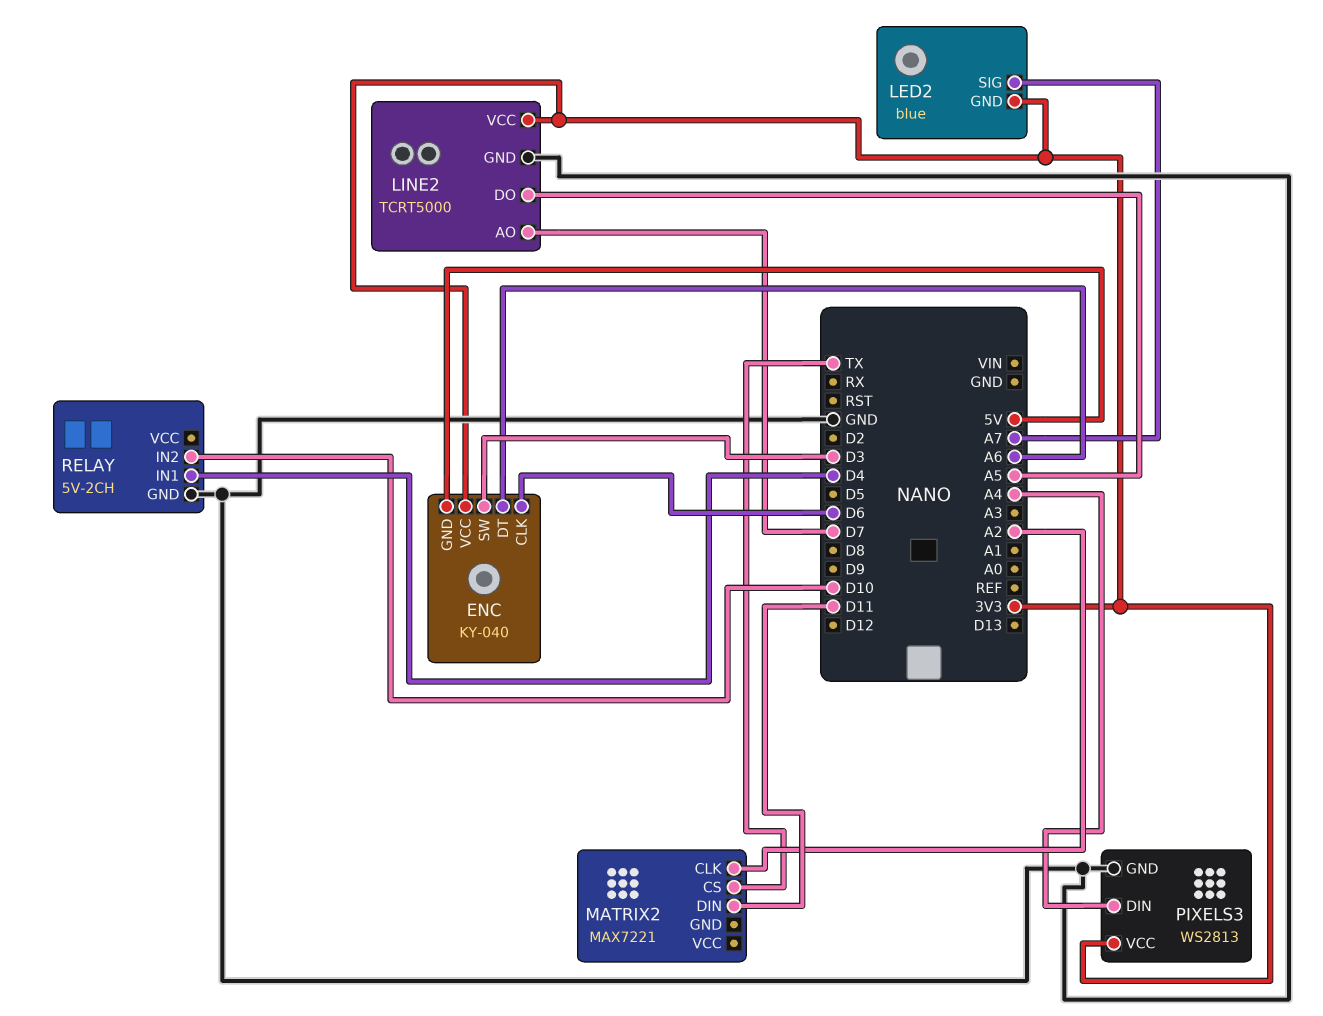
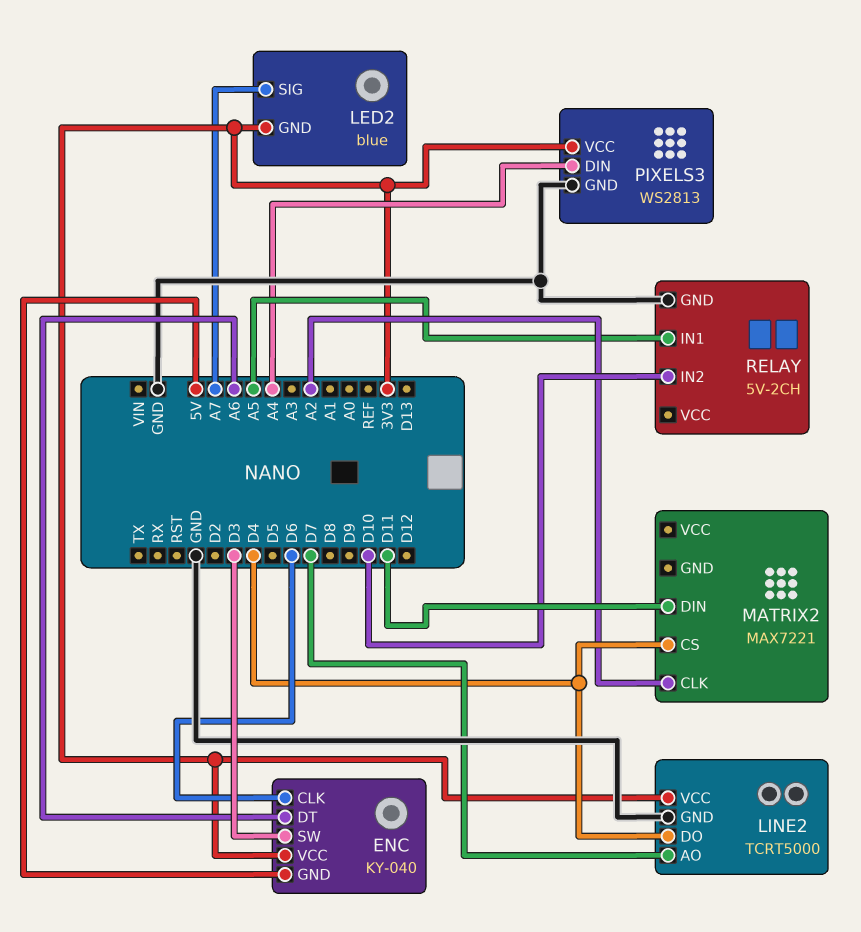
LINE2 pin DO: A5 -> D4
MATRIX2 pin CS: TX -> D4
RELAY pin IN1: D4 -> A5

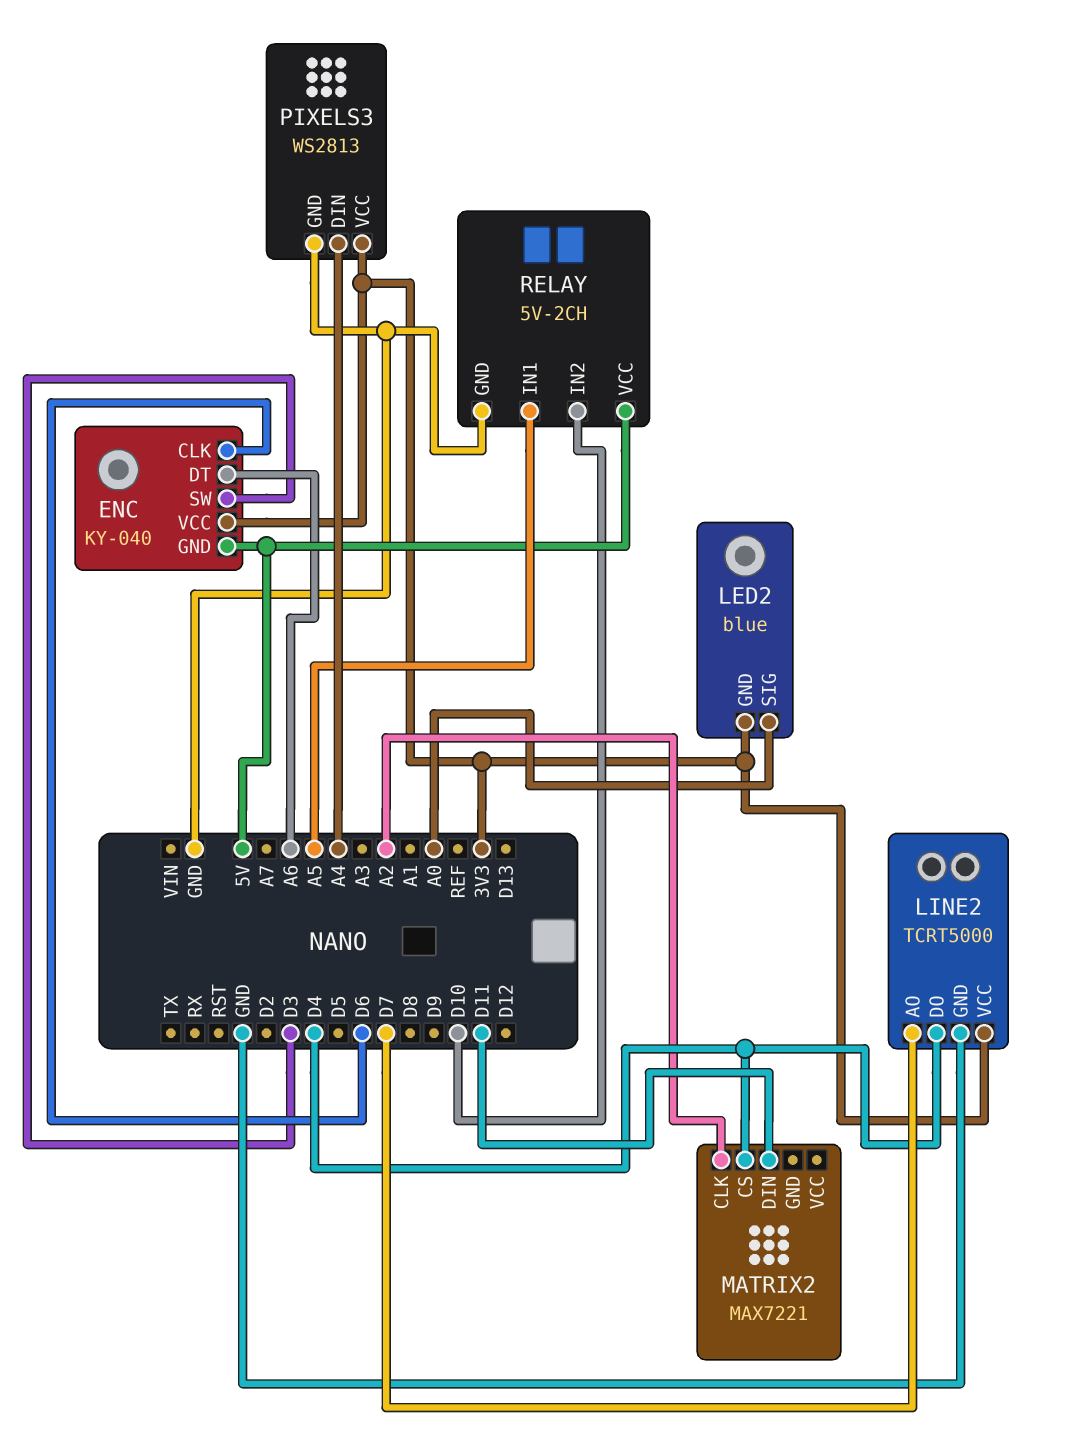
LED2 pin SIG: A7 -> A0
RELAY pin VCC: none -> 5V

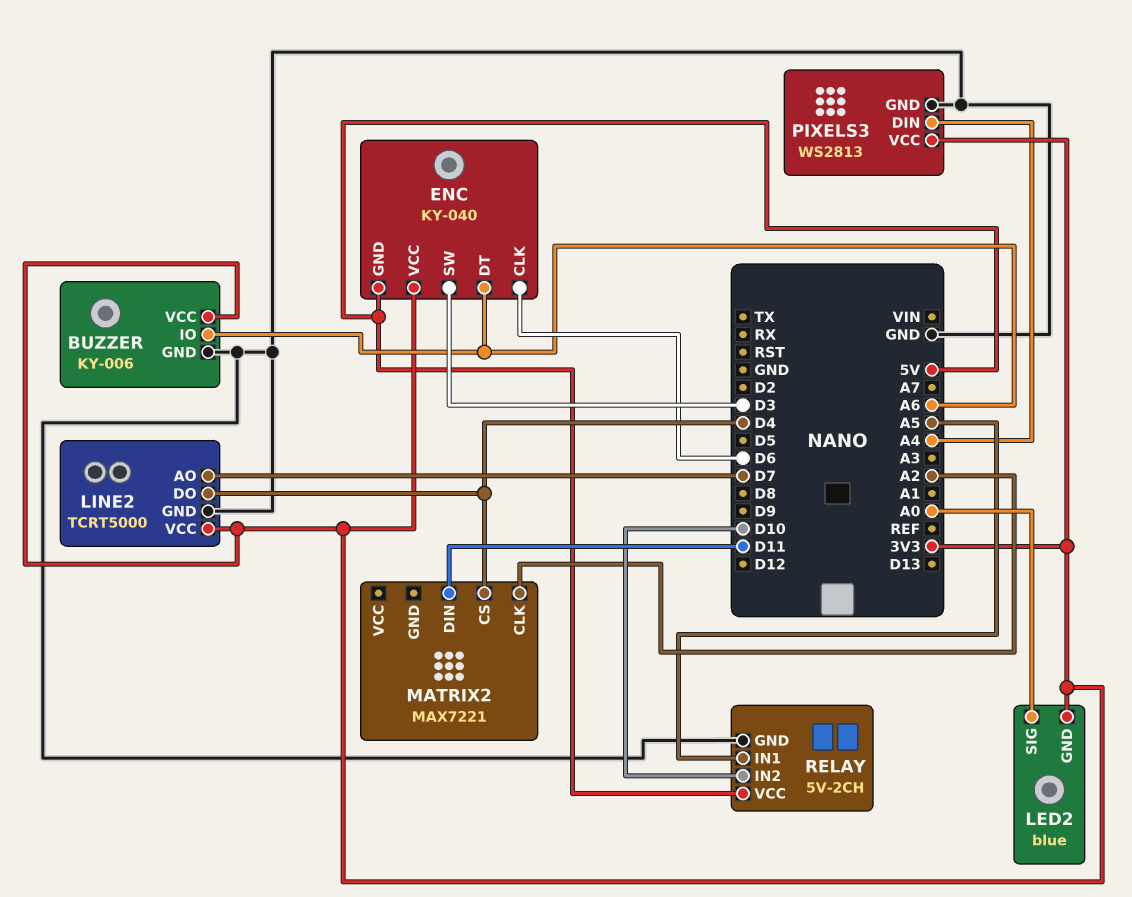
BUZZER: none -> KY-006
BUZZER pin GND: none -> GND
BUZZER pin IO: none -> A6
BUZZER pin VCC: none -> 3V3

